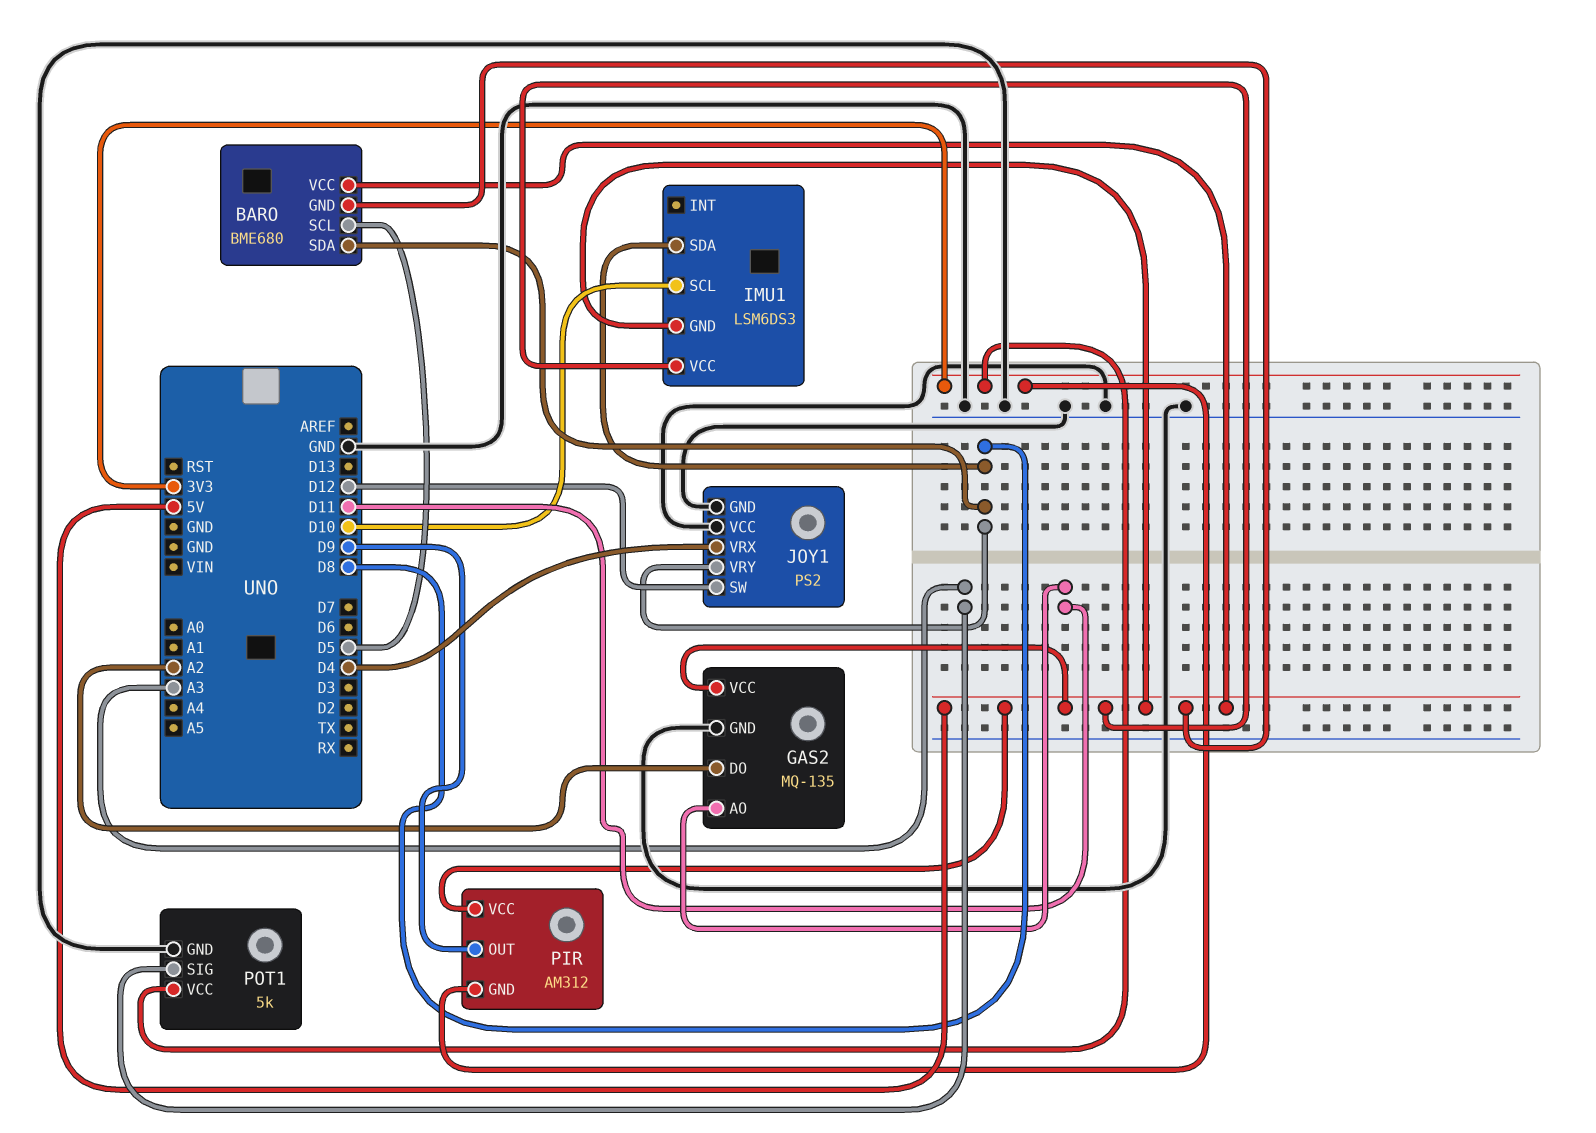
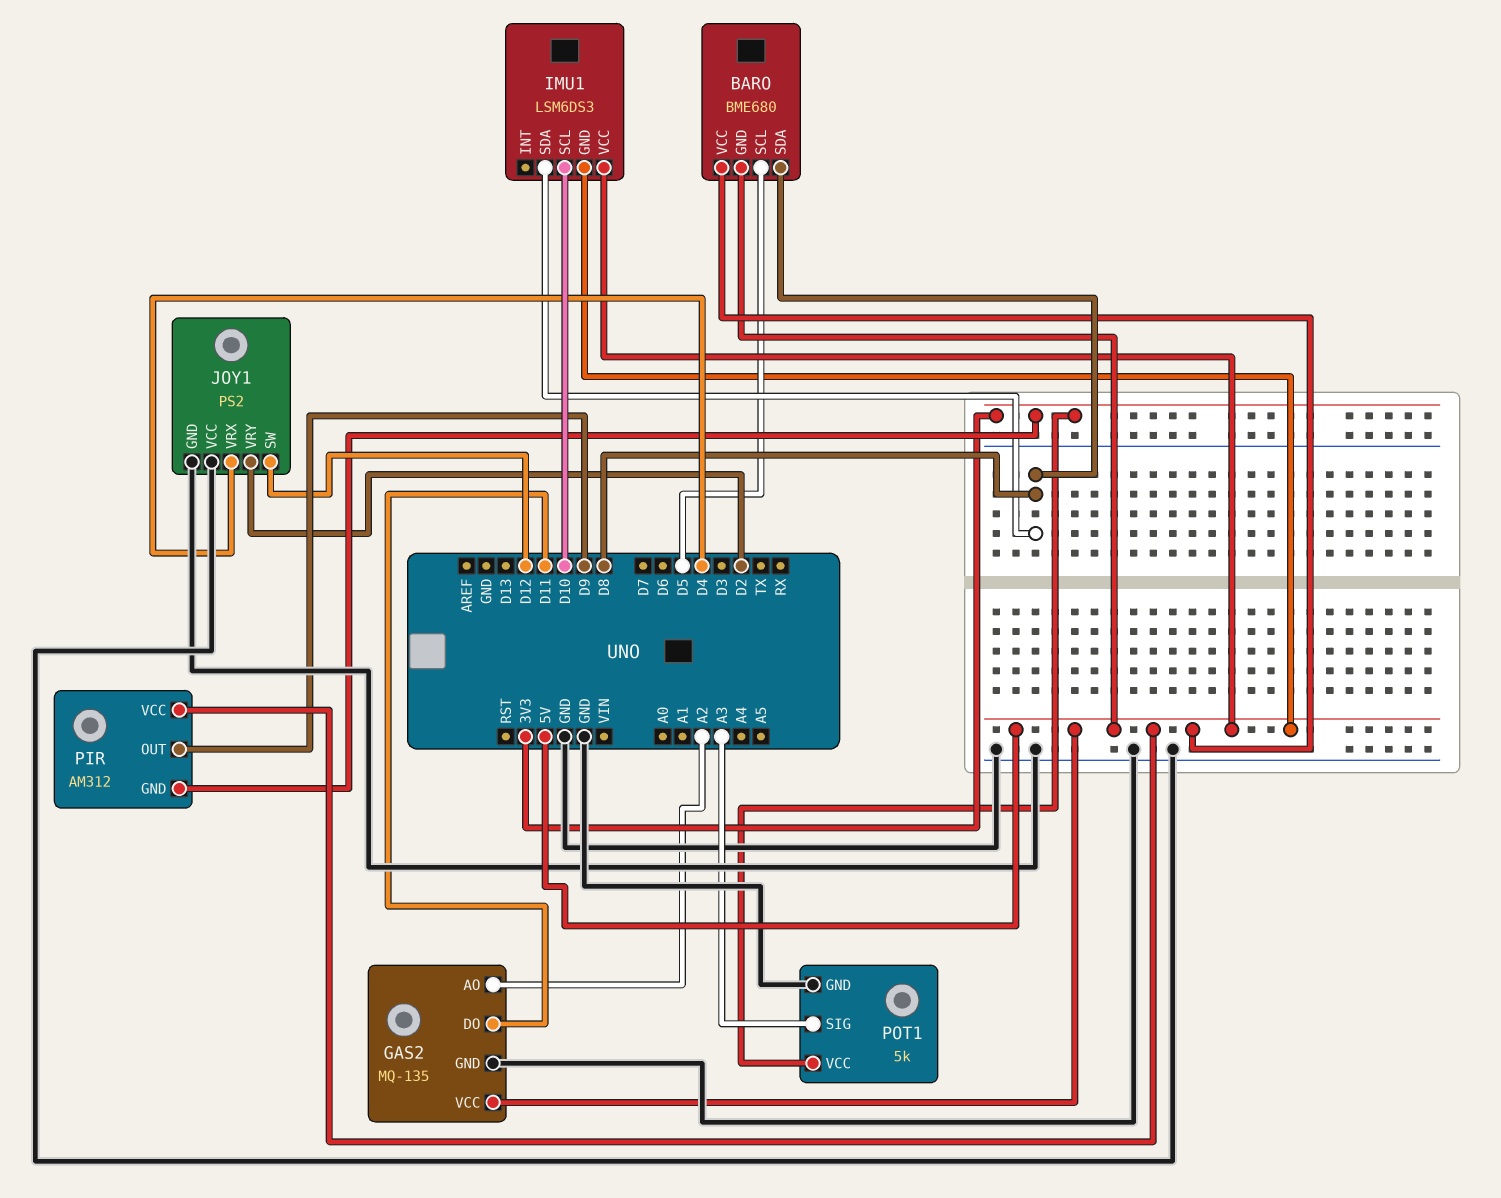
GAS2 pin AO: D11 -> A2
GAS2 pin DO: A2 -> D11
JOY1 pin VRY: D8 -> D2

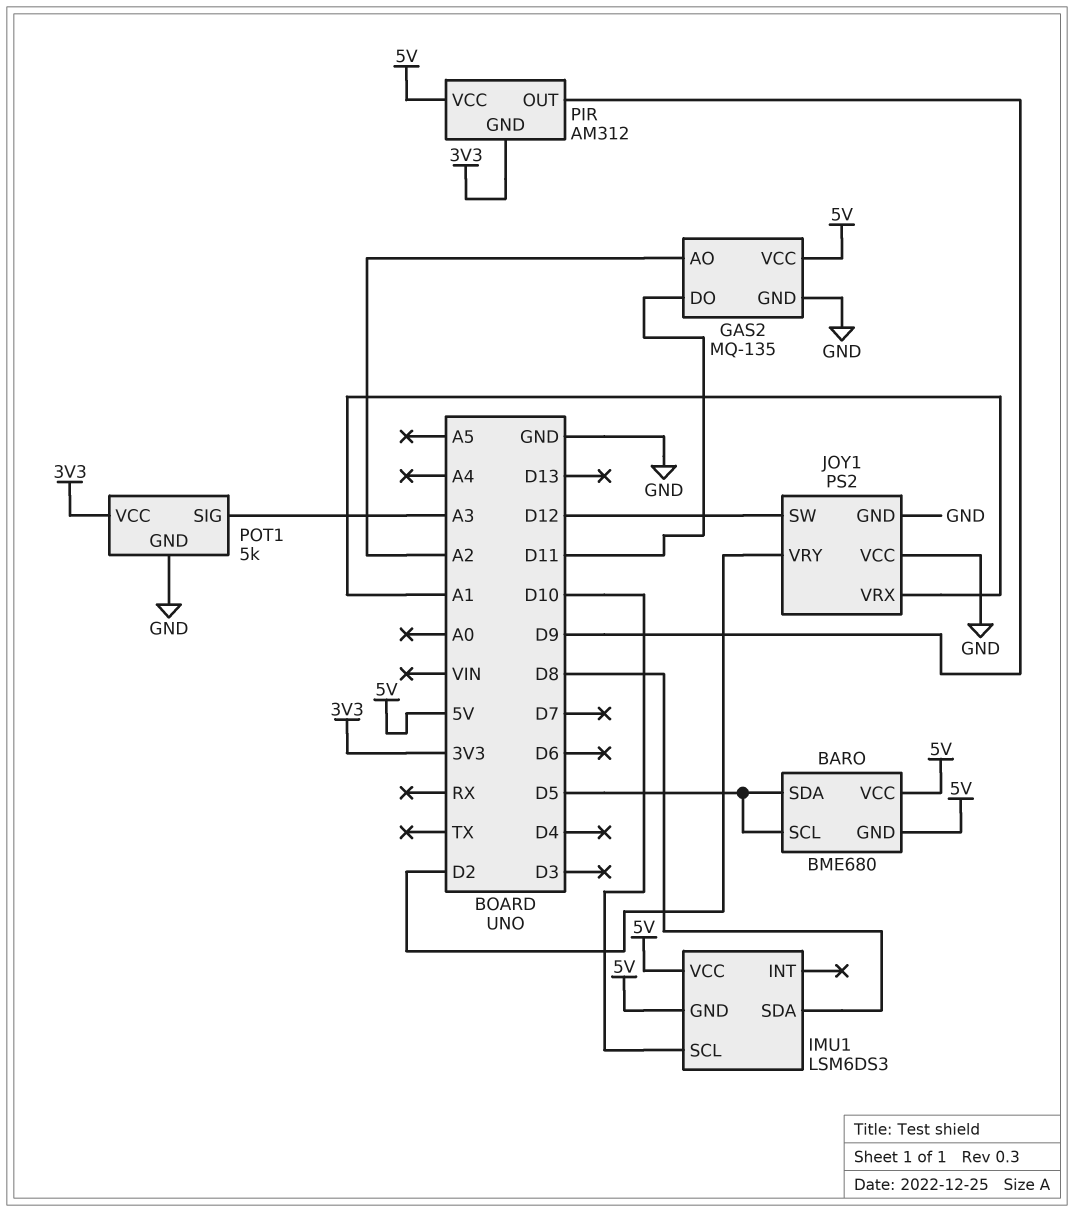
BARO pin SDA: D8 -> D5
JOY1 pin VRX: D4 -> A1

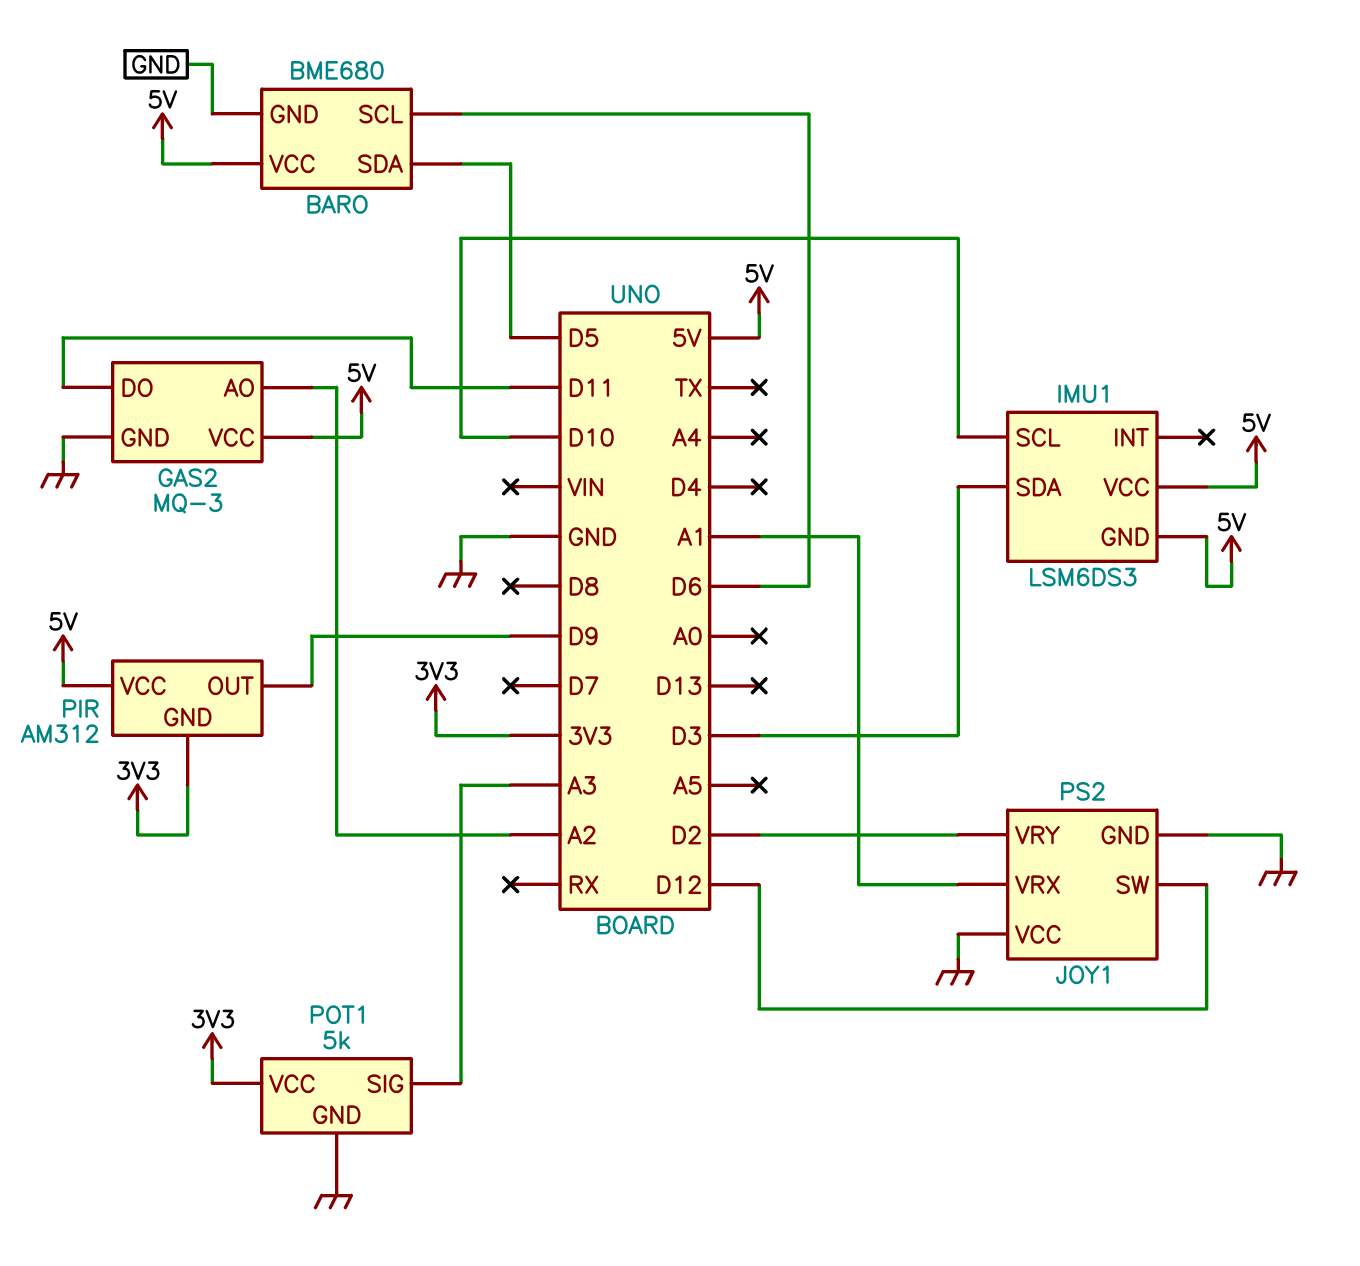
BARO pin GND: 5V -> GND
BARO pin SCL: D5 -> D6
GAS2: MQ-135 -> MQ-3
IMU1 pin SDA: D8 -> D3

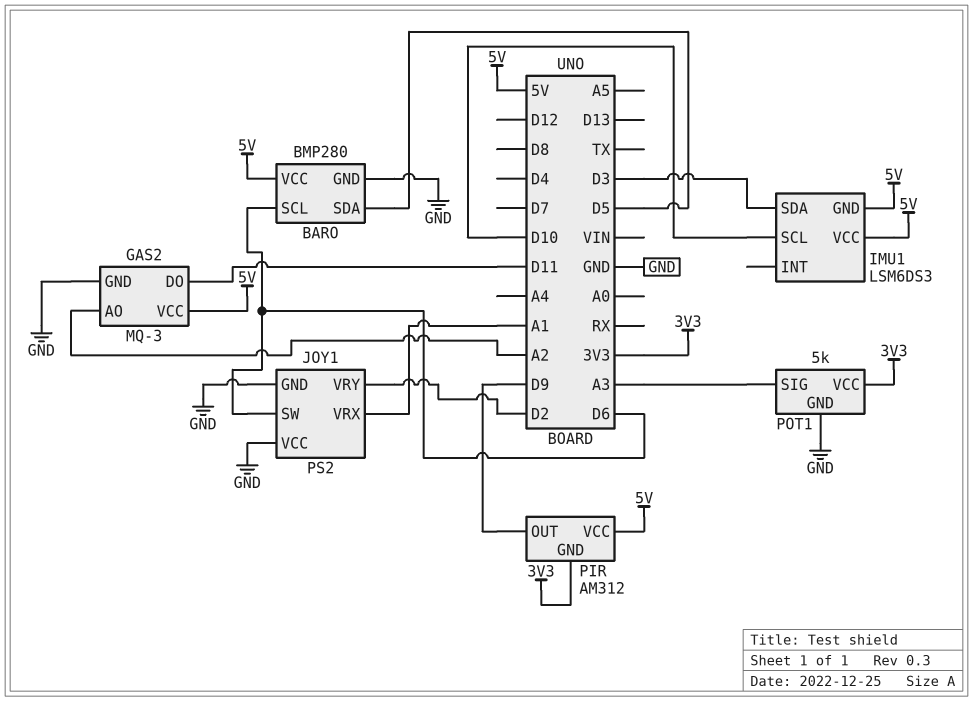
BARO: BME680 -> BMP280
JOY1 pin SW: D12 -> D6

